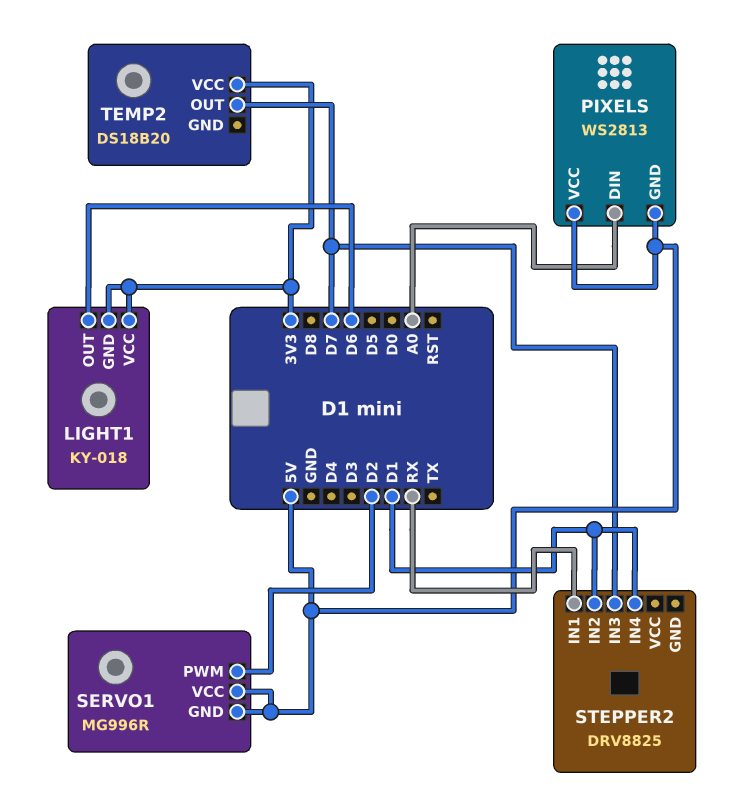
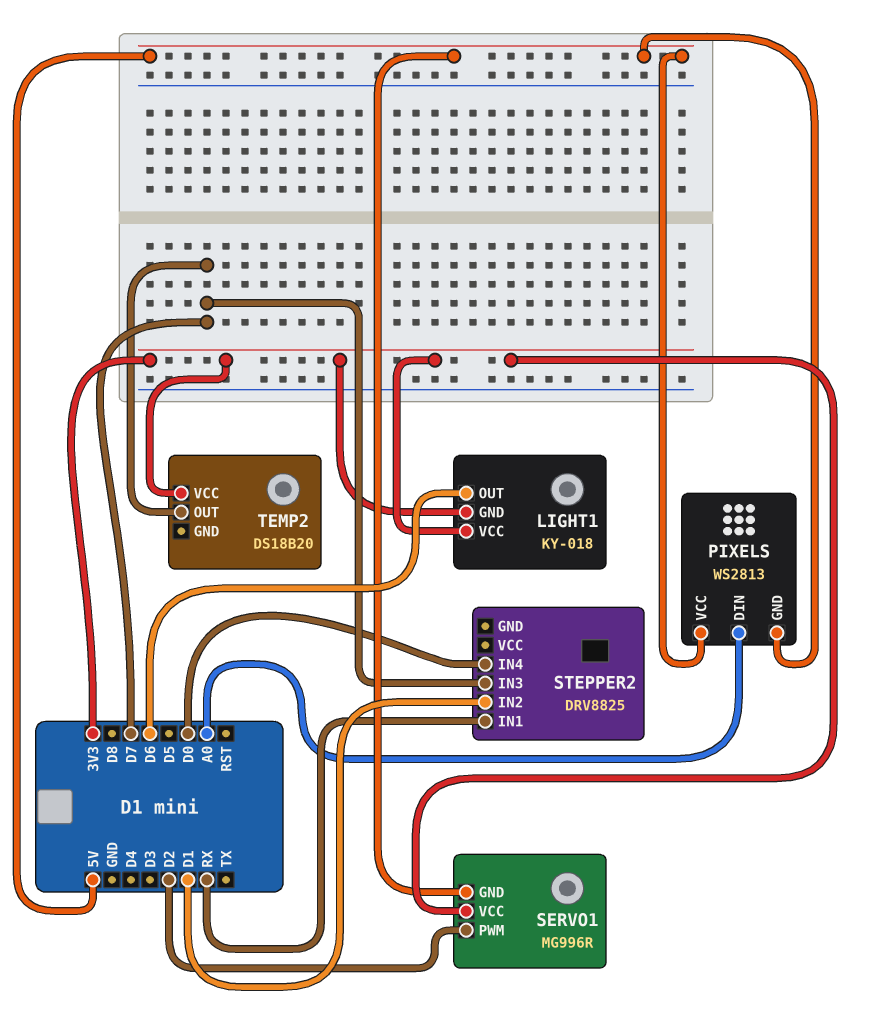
SERVO1 pin VCC: 5V -> 3V3
STEPPER2 pin IN4: D1 -> D0

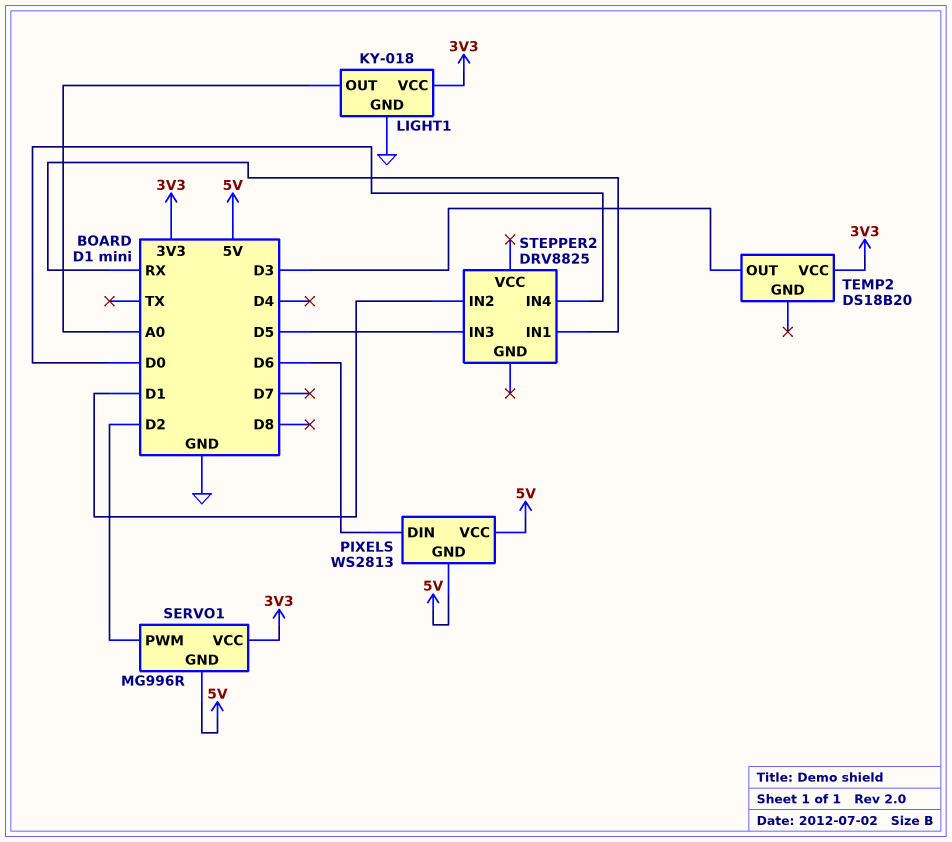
LIGHT1 pin GND: 3V3 -> GND
LIGHT1 pin OUT: D6 -> A0
PIXELS pin DIN: A0 -> D6
STEPPER2 pin IN3: D7 -> D5
TEMP2 pin OUT: D7 -> D3

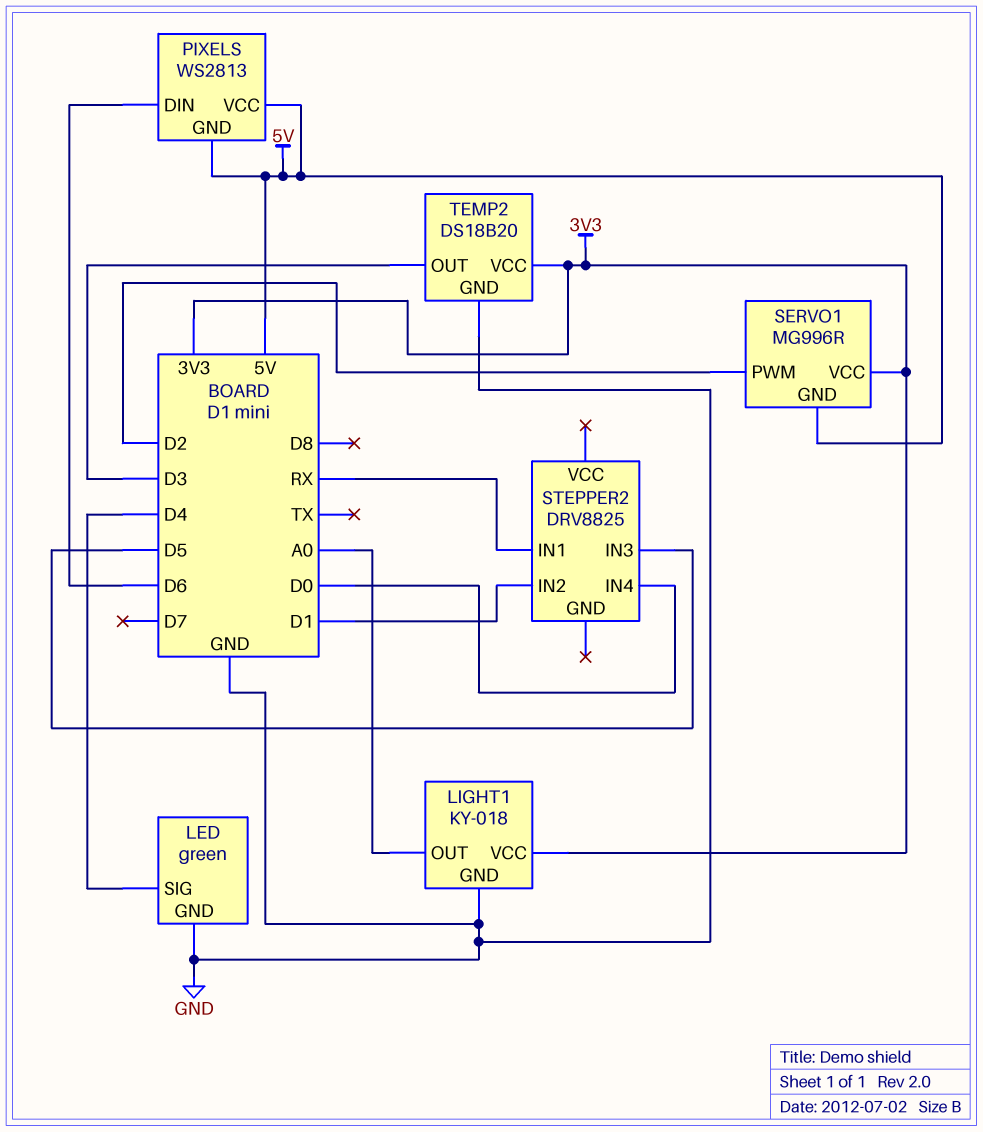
LED: none -> green
LED pin GND: none -> GND
LED pin SIG: none -> D4
TEMP2 pin GND: none -> GND

